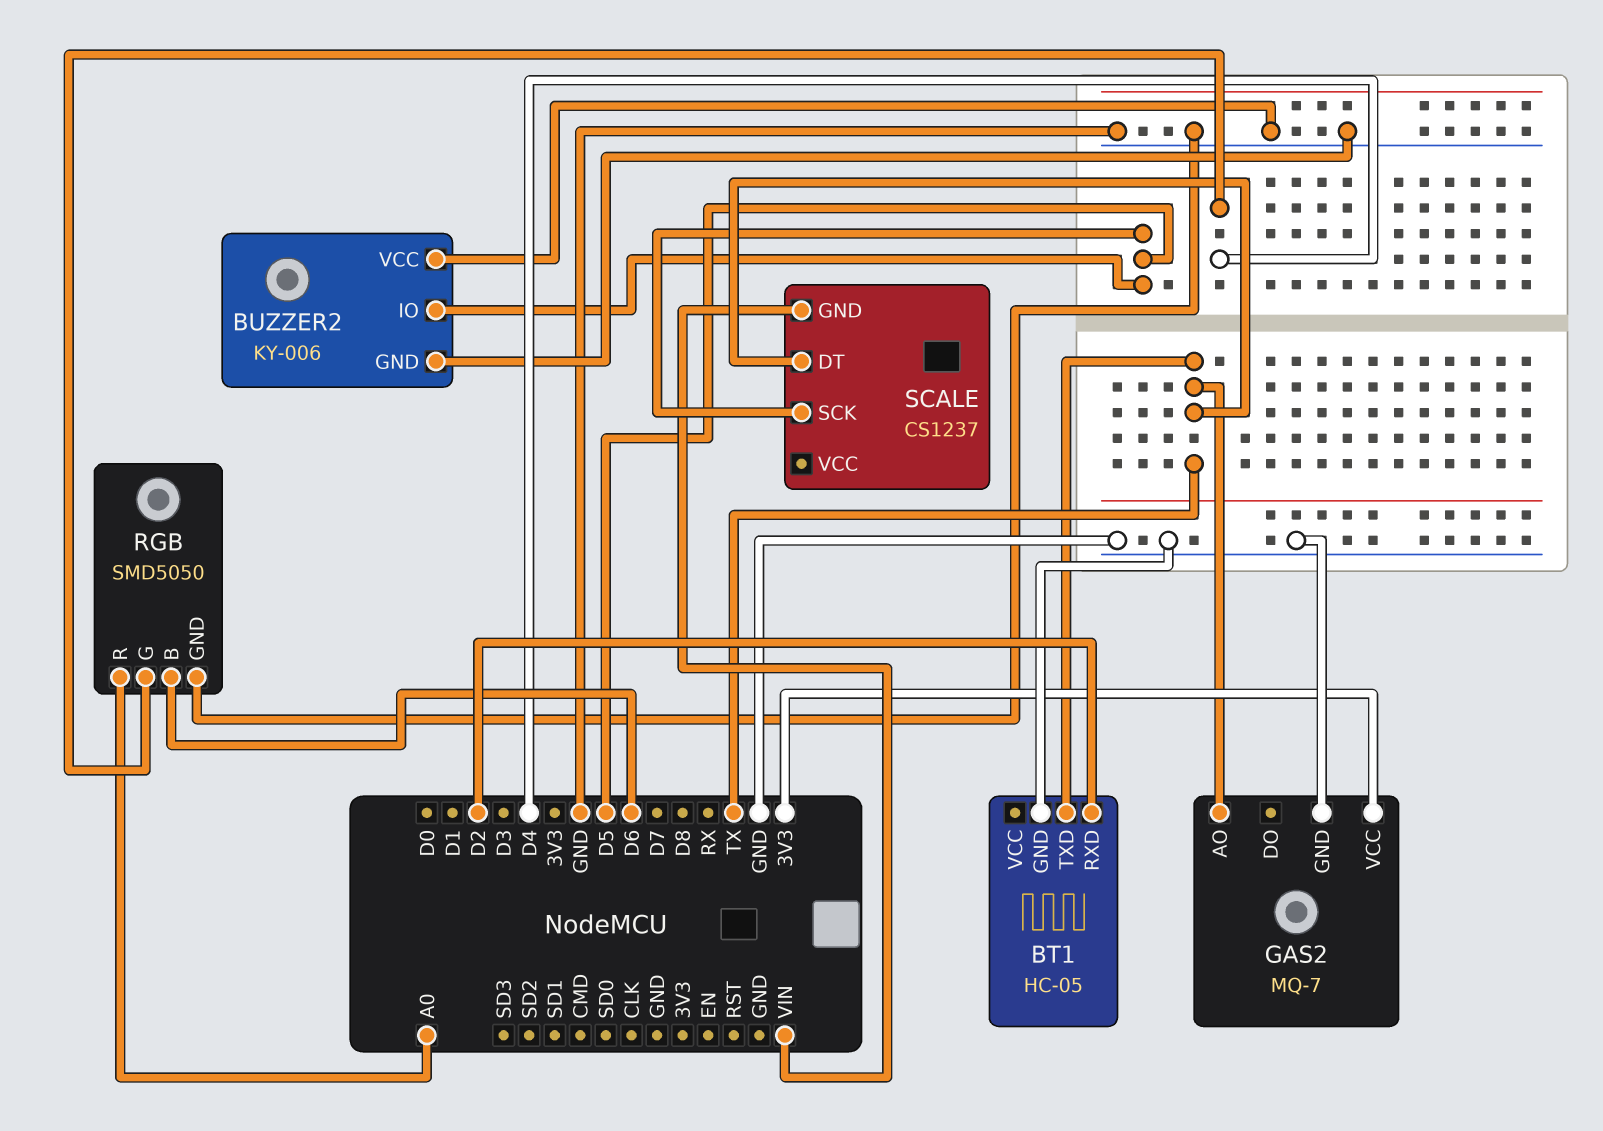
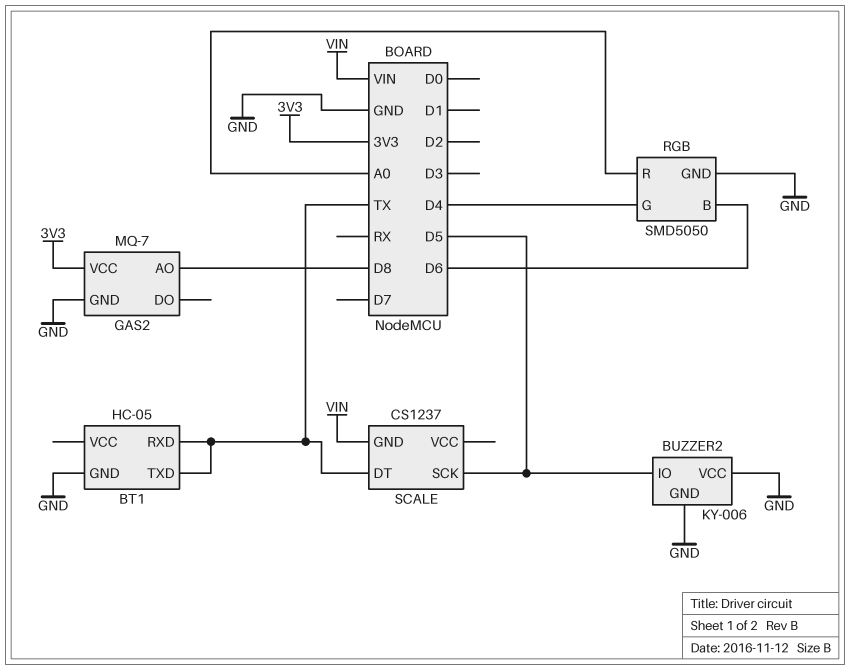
BT1 pin RXD: D2 -> TX
GAS2 pin AO: TX -> D8

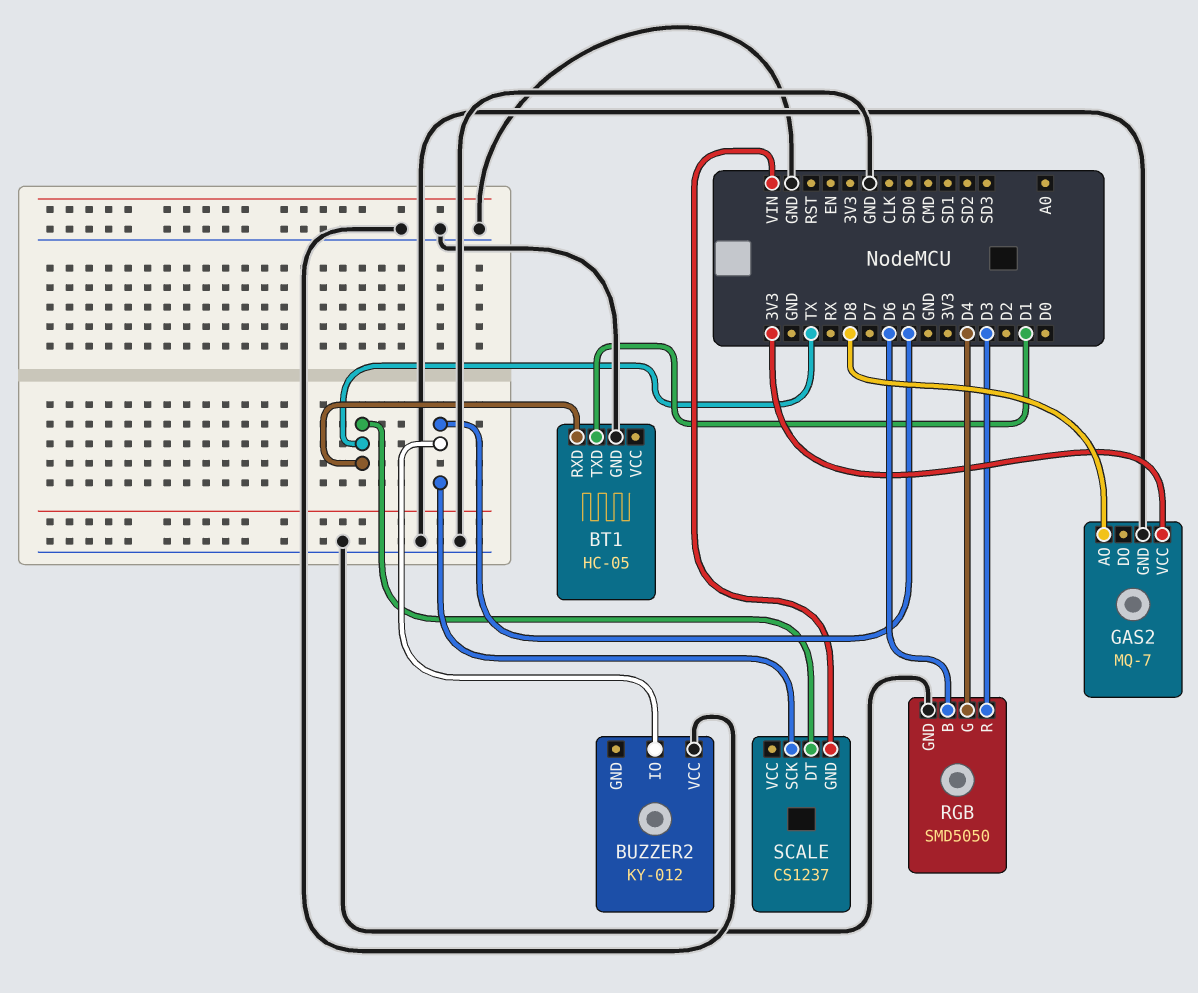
BT1 pin TXD: TX -> D1
BUZZER2: KY-006 -> KY-012
BUZZER2 pin GND: GND -> none
RGB pin R: A0 -> D3

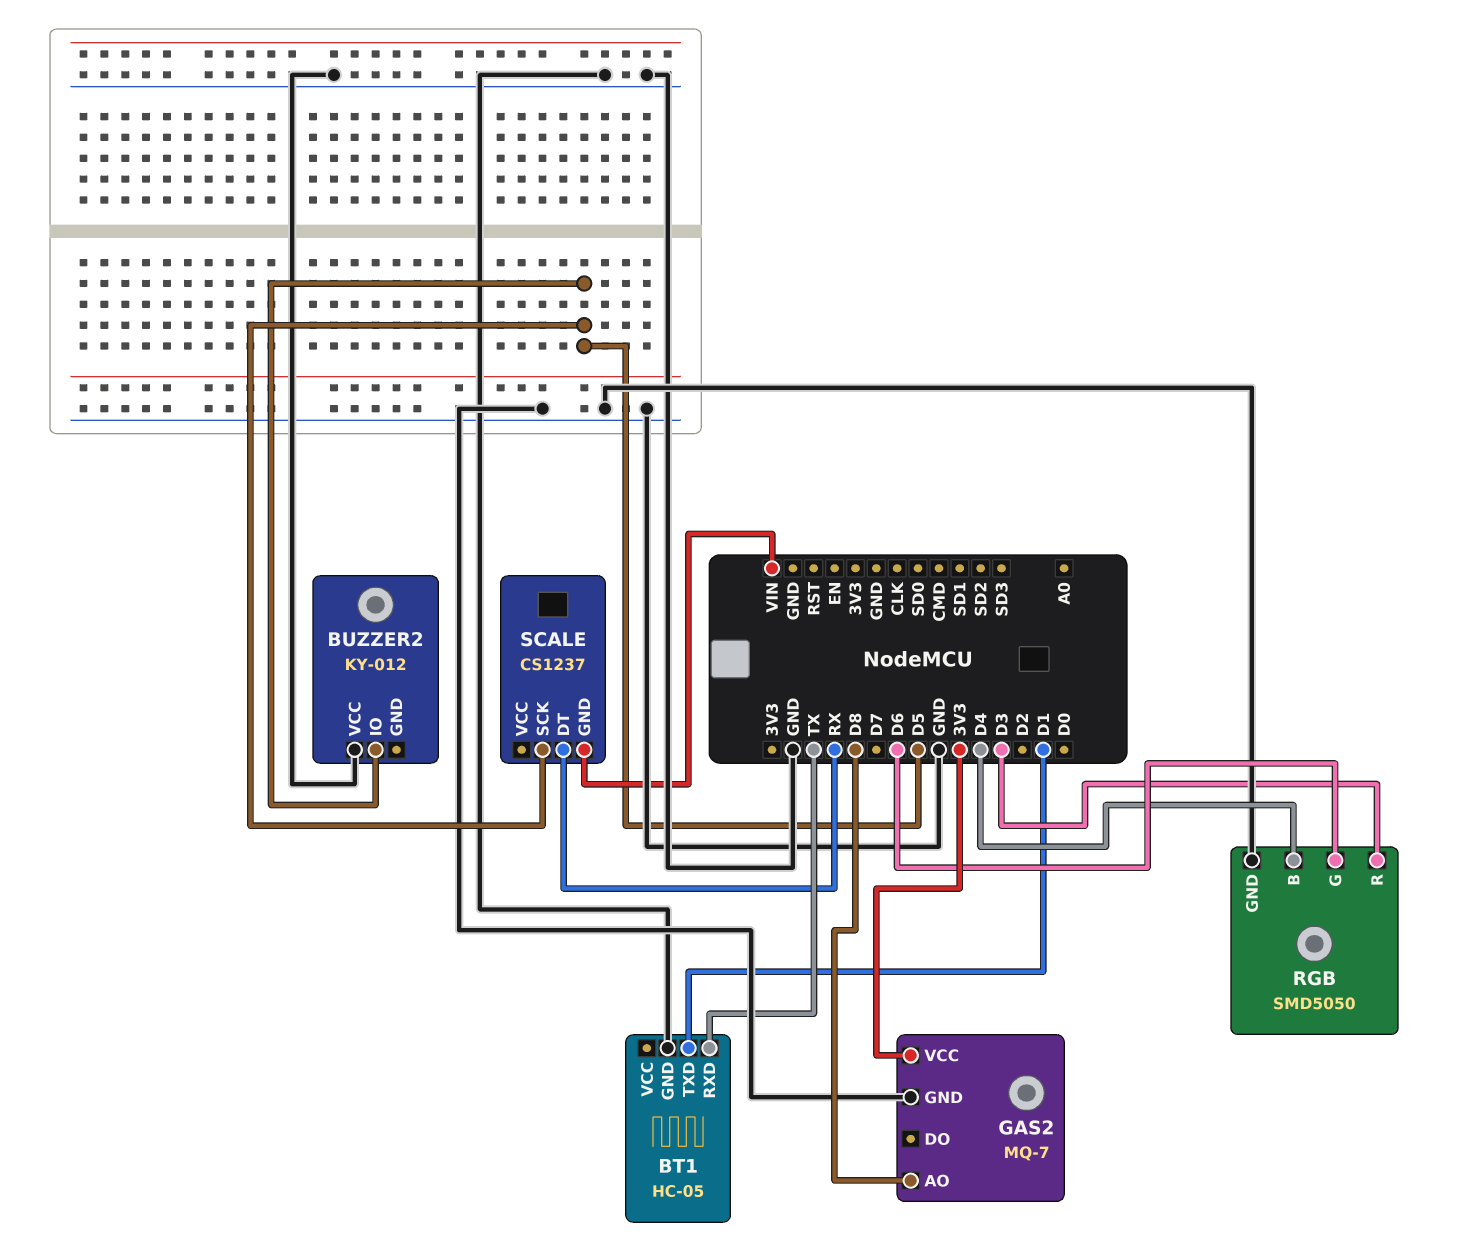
RGB pin B: D6 -> D4
RGB pin G: D4 -> D6
SCALE pin DT: TX -> RX

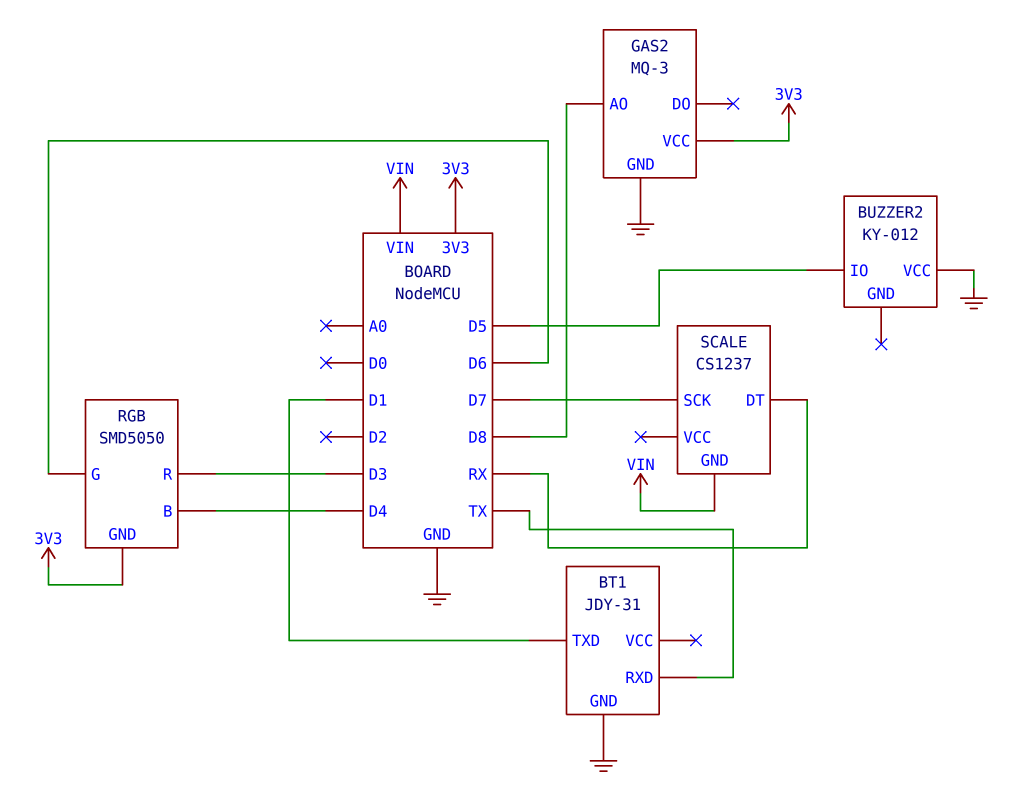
BT1: HC-05 -> JDY-31
GAS2: MQ-7 -> MQ-3
RGB pin GND: GND -> 3V3
SCALE pin SCK: D5 -> D7

